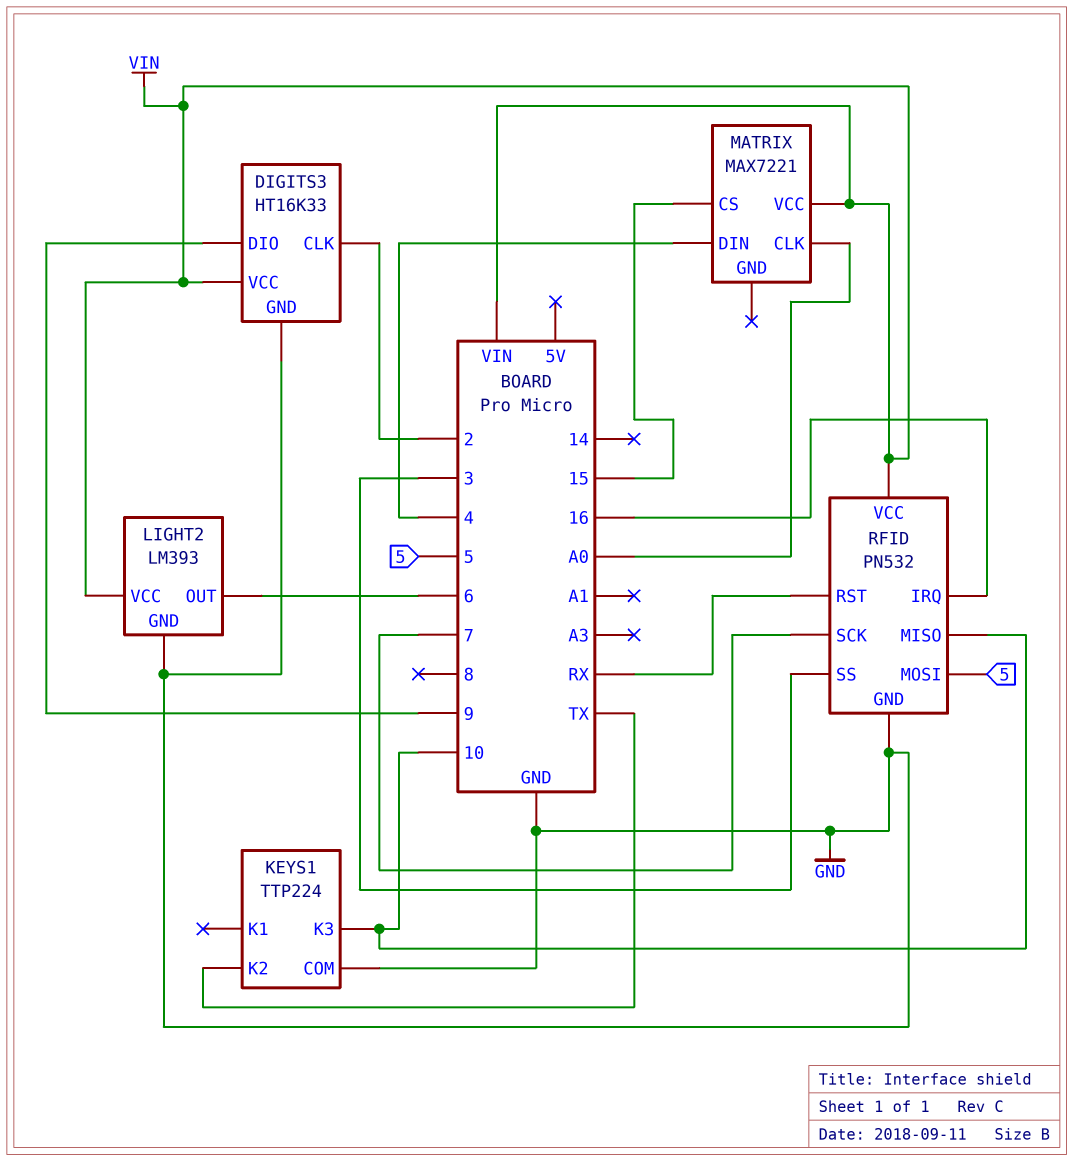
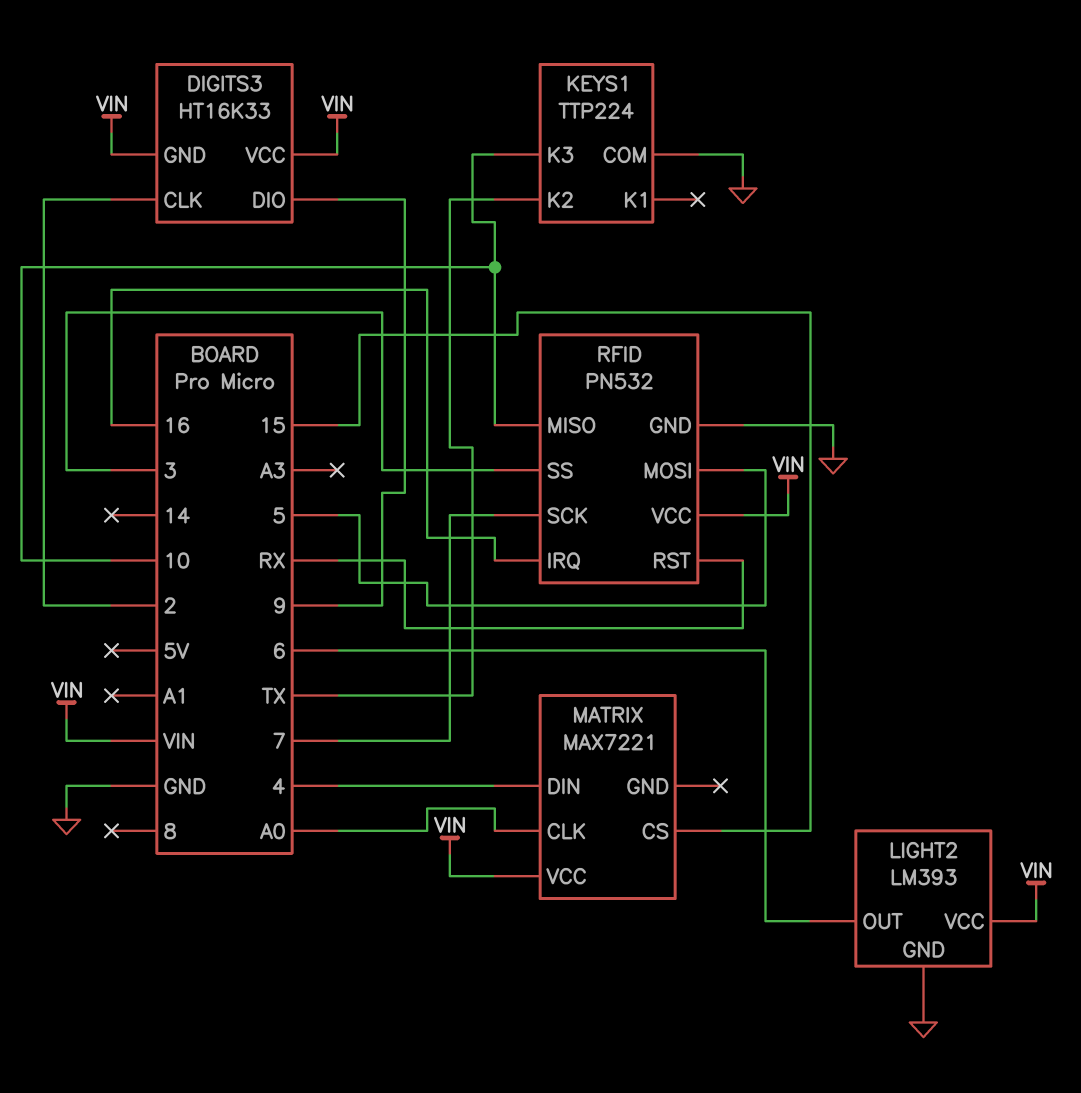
DIGITS3 pin GND: GND -> VIN

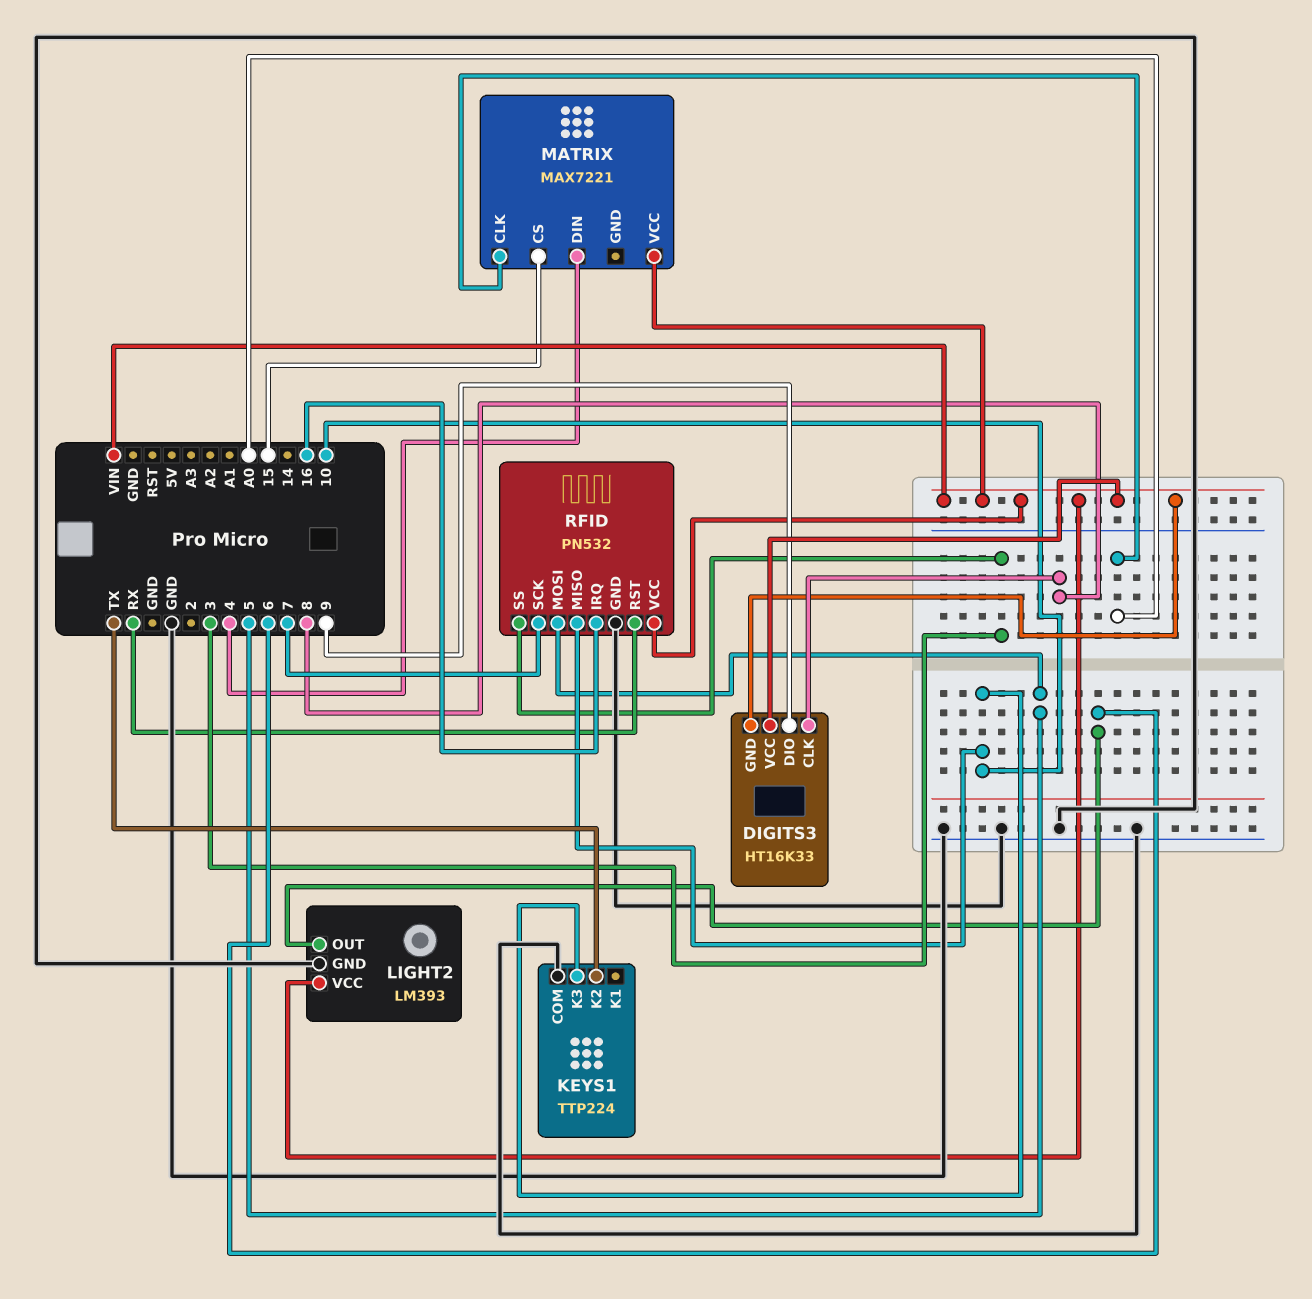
DIGITS3 pin CLK: 2 -> 8

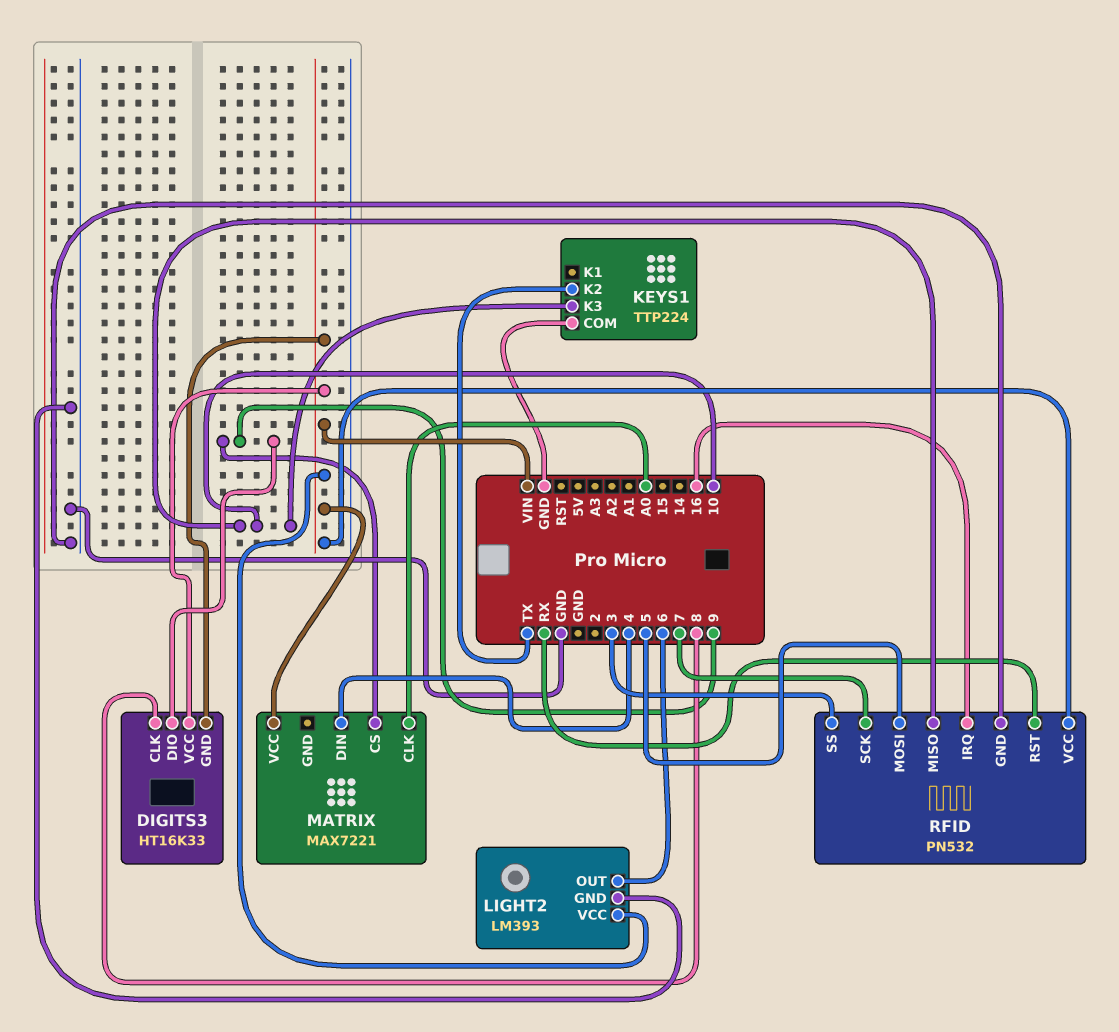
MATRIX pin CS: 15 -> 9

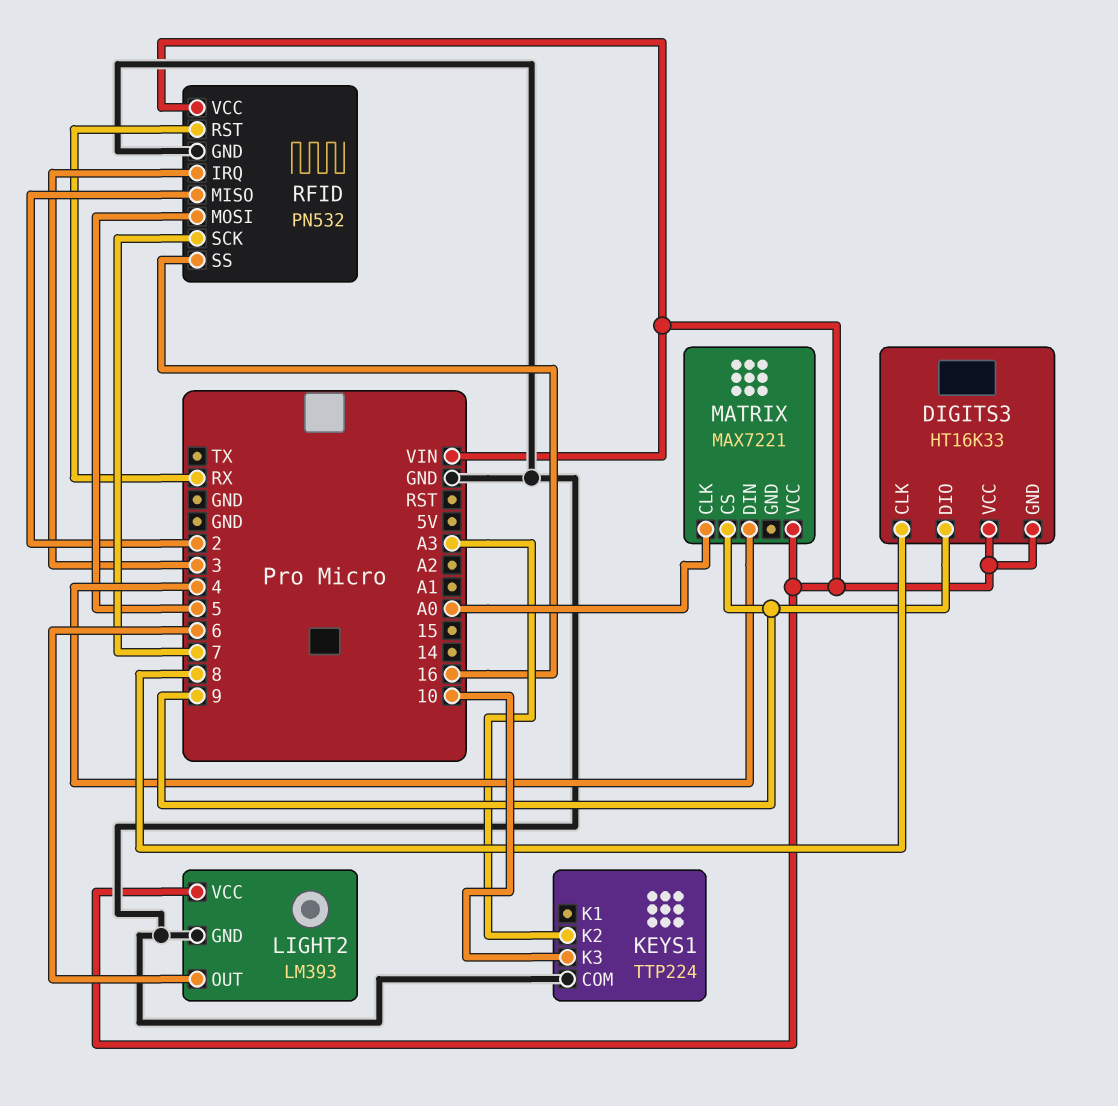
KEYS1 pin K2: TX -> A3
RFID pin IRQ: 16 -> 3
RFID pin MISO: 10 -> 2
RFID pin SS: 3 -> 16

